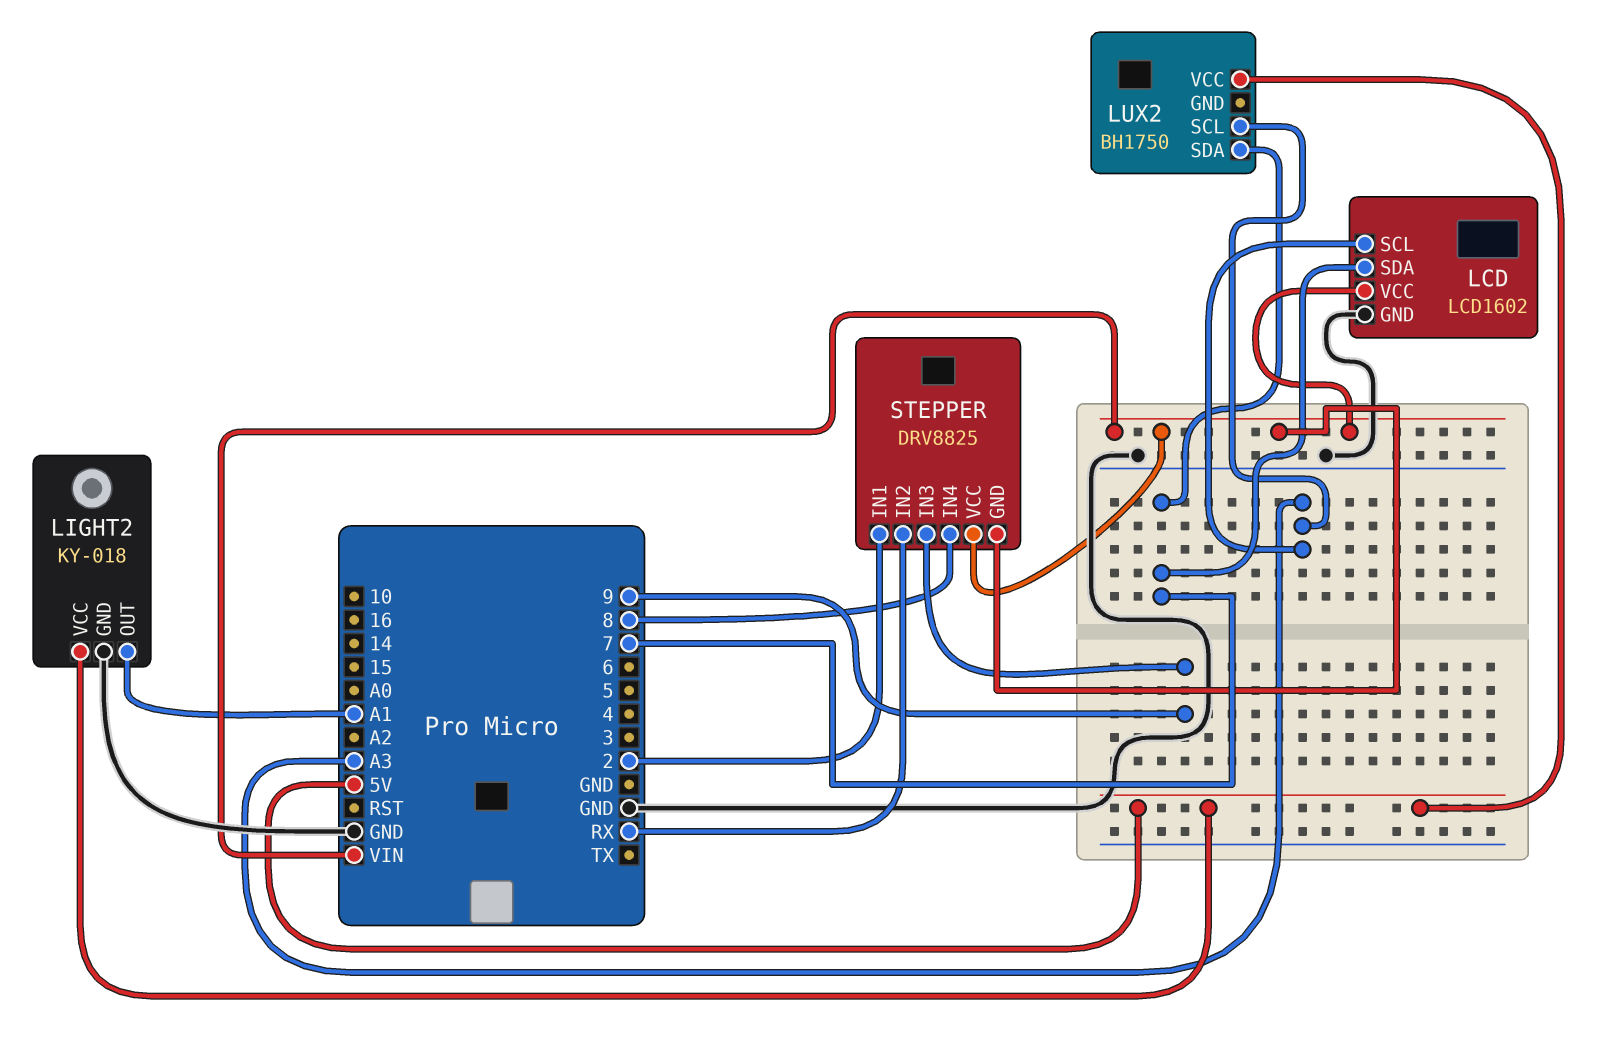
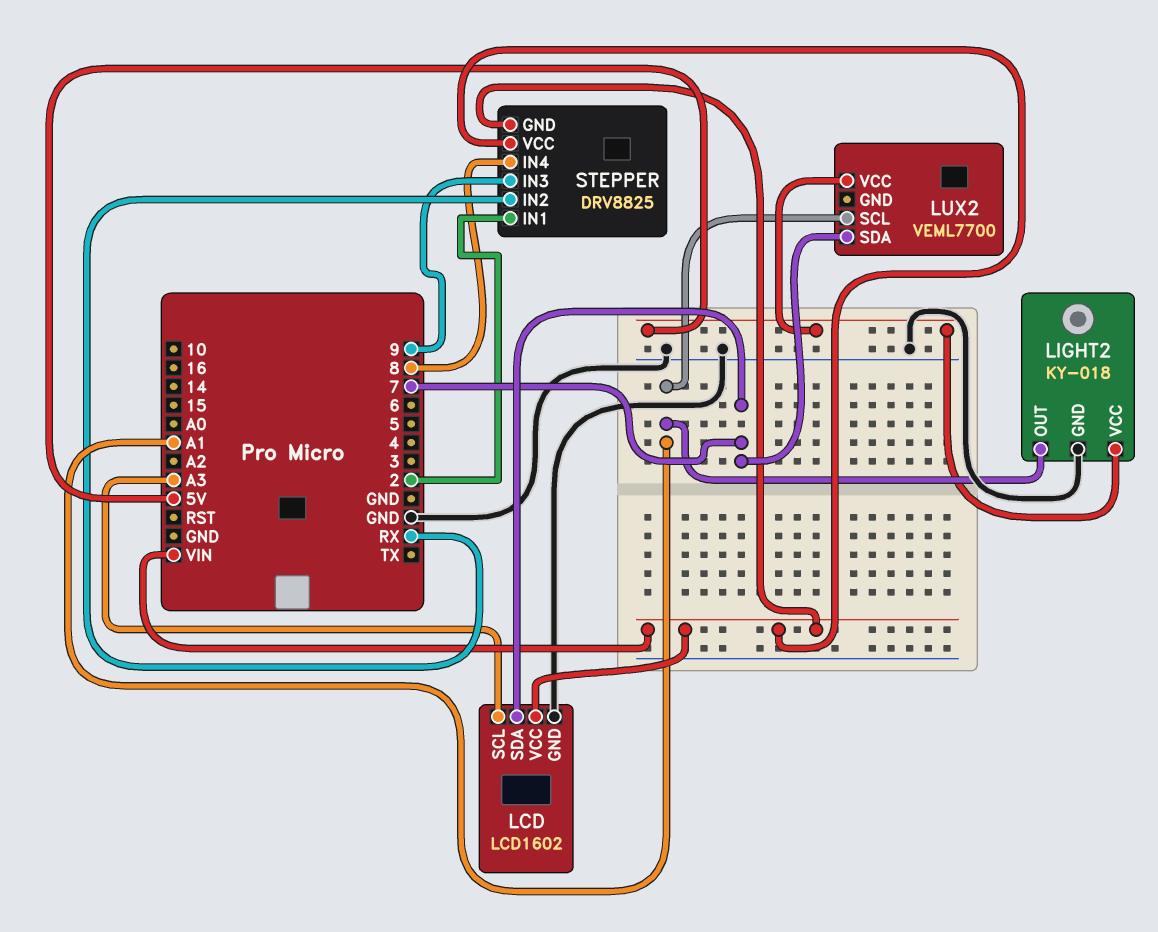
LUX2: BH1750 -> VEML7700
LUX2 pin SCL: A3 -> A1

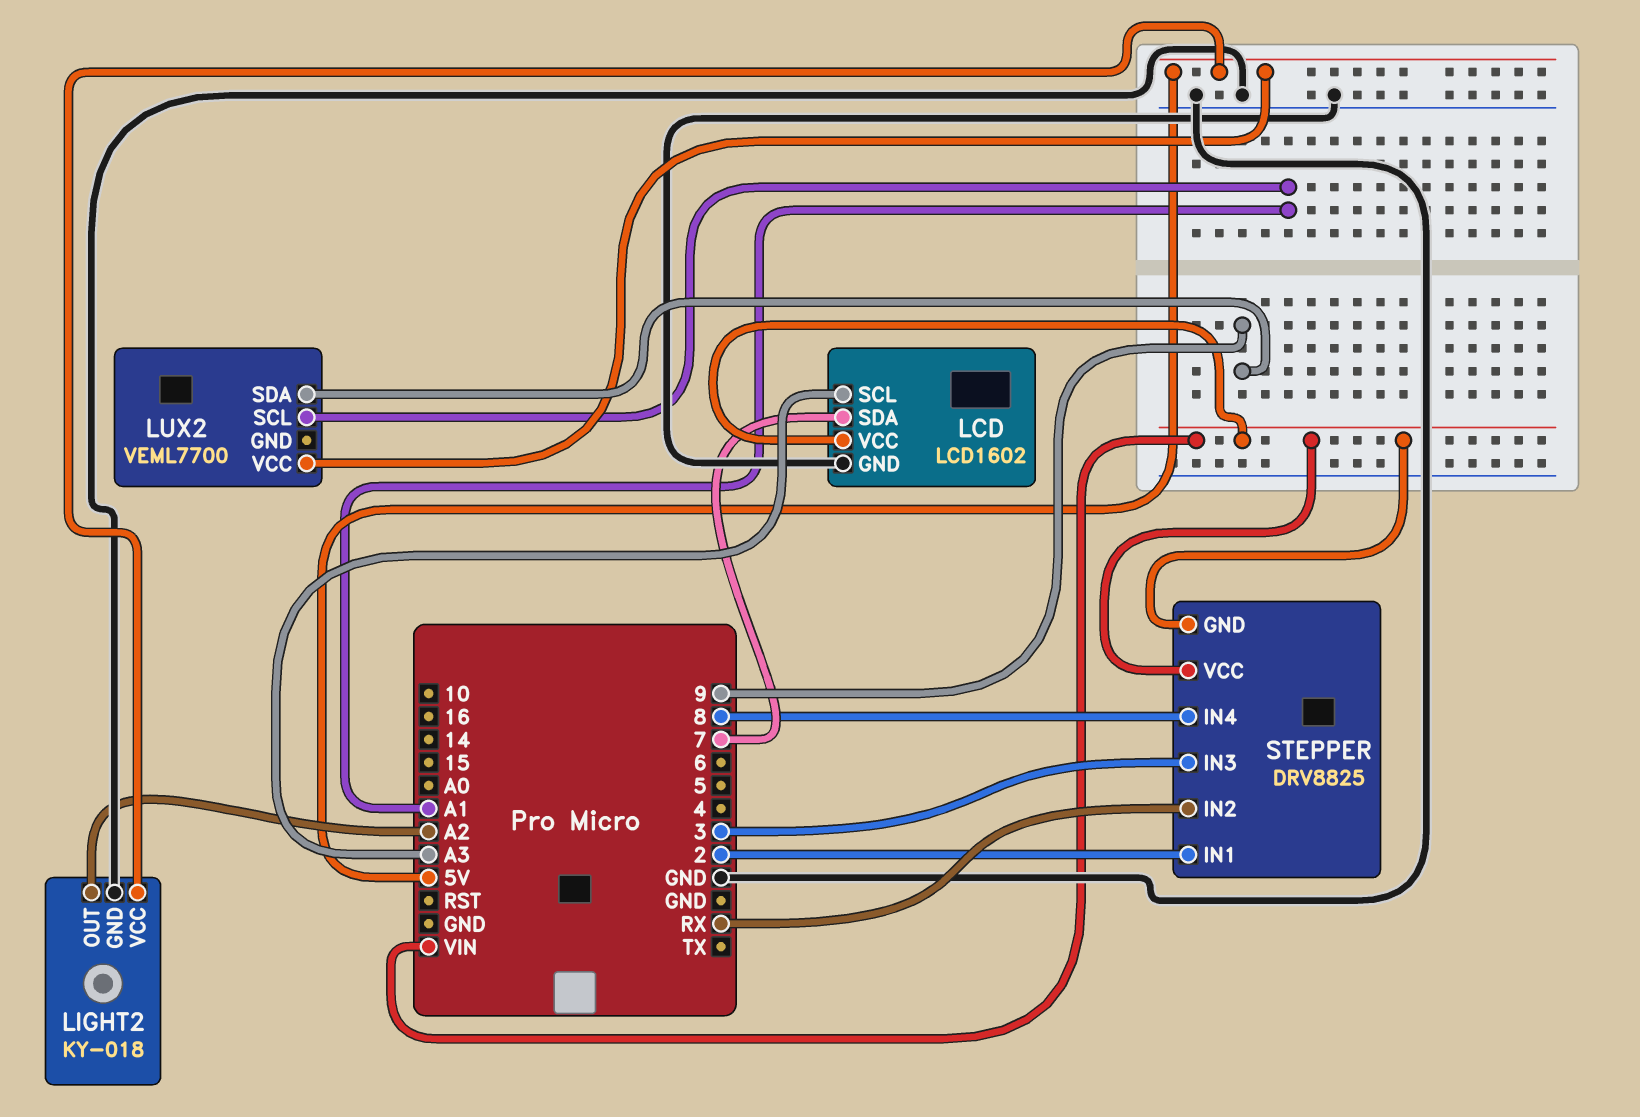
LIGHT2 pin OUT: A1 -> A2
LUX2 pin SDA: 7 -> 9
STEPPER pin IN3: 9 -> 3

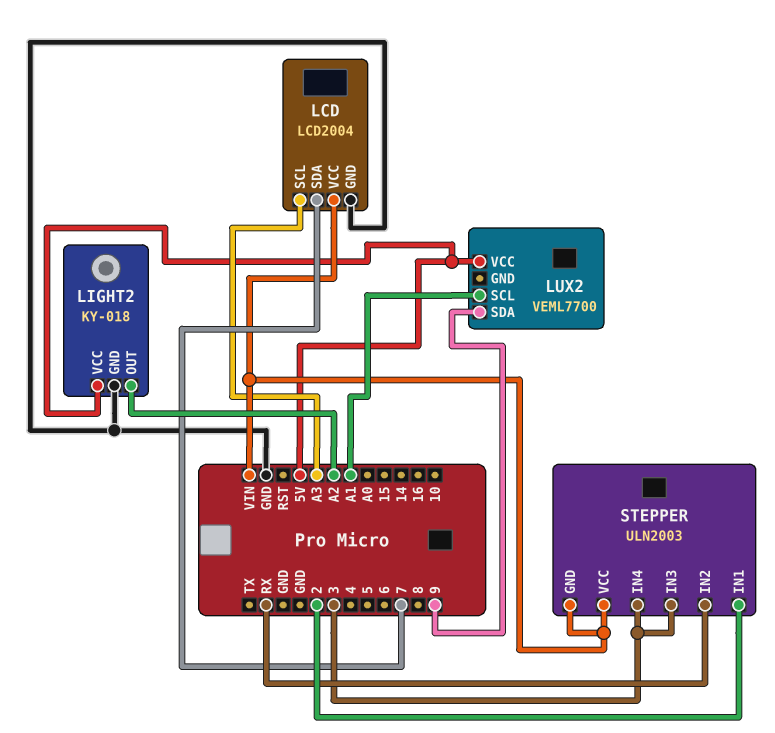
LCD: LCD1602 -> LCD2004
STEPPER: DRV8825 -> ULN2003
STEPPER pin IN4: 8 -> 3

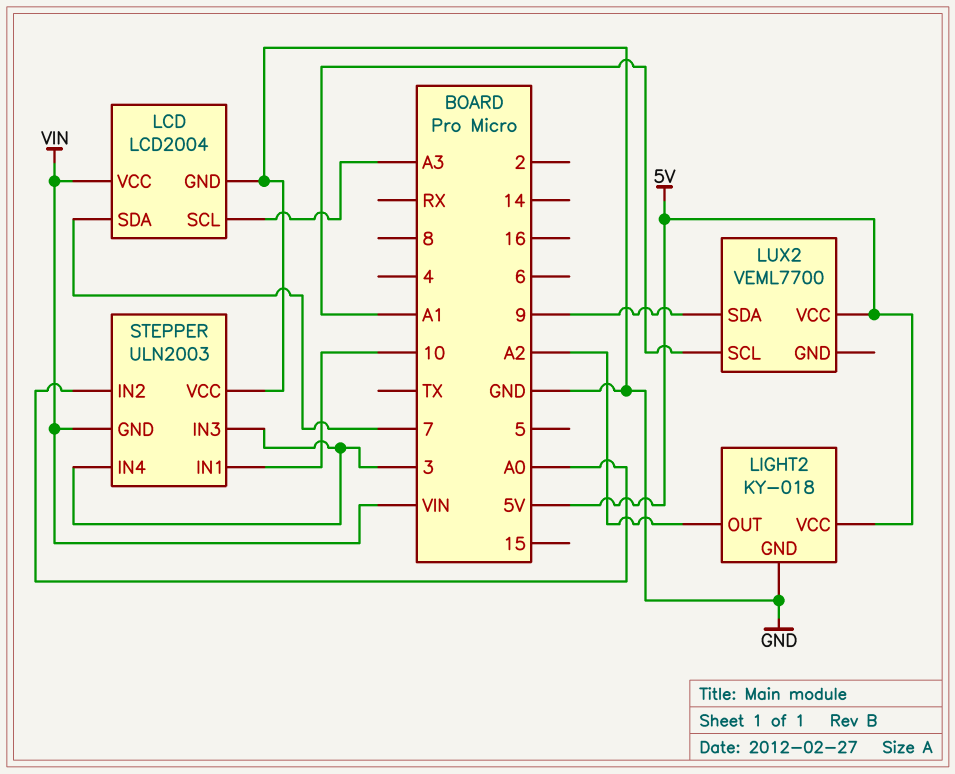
STEPPER pin IN1: 2 -> 10
STEPPER pin IN2: RX -> A0
STEPPER pin VCC: VIN -> GND

